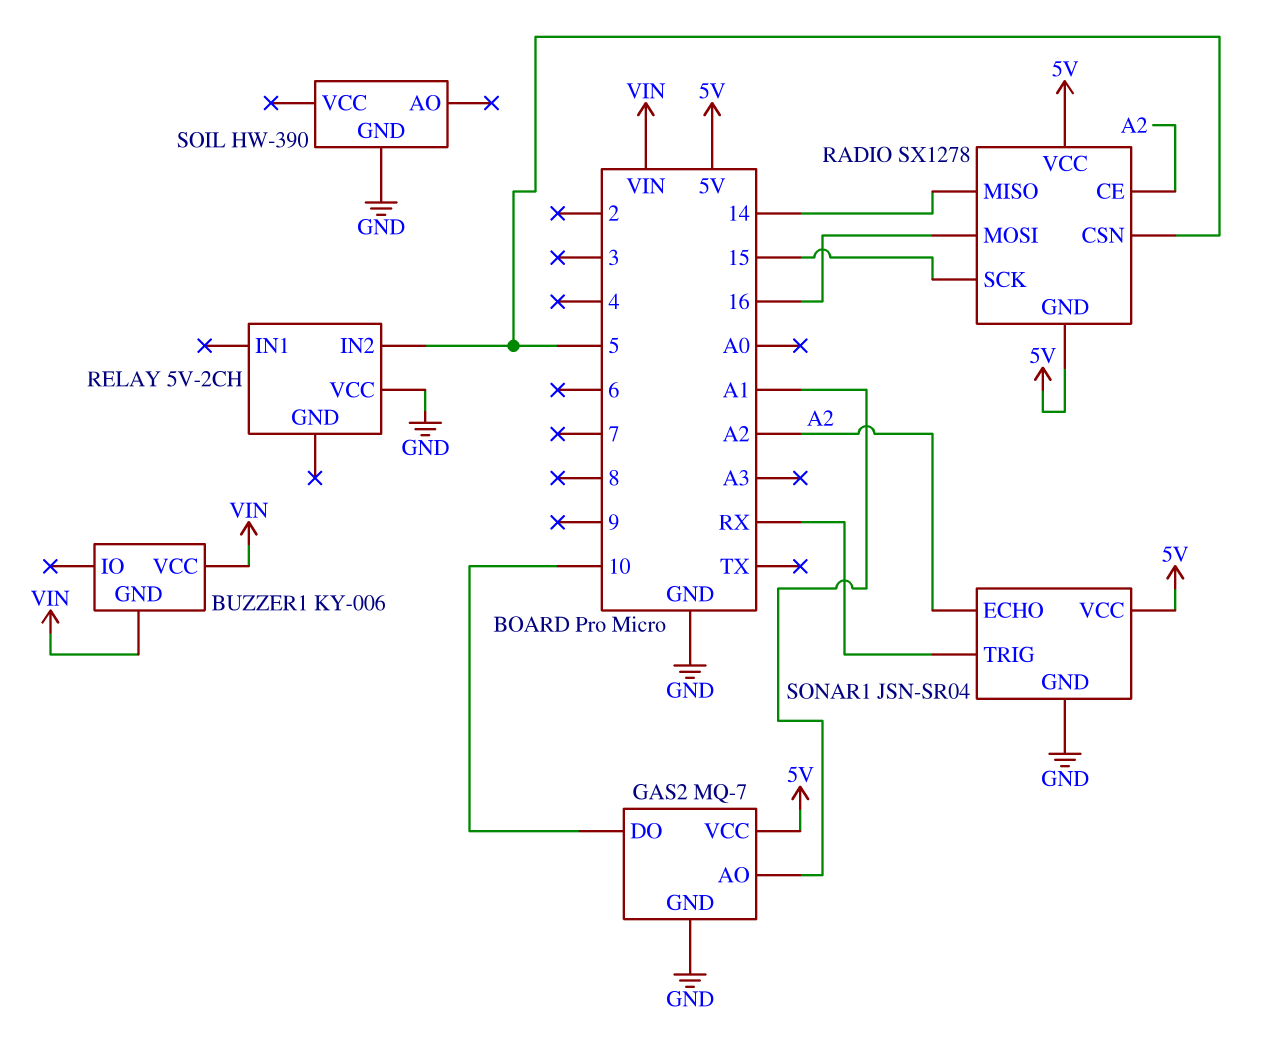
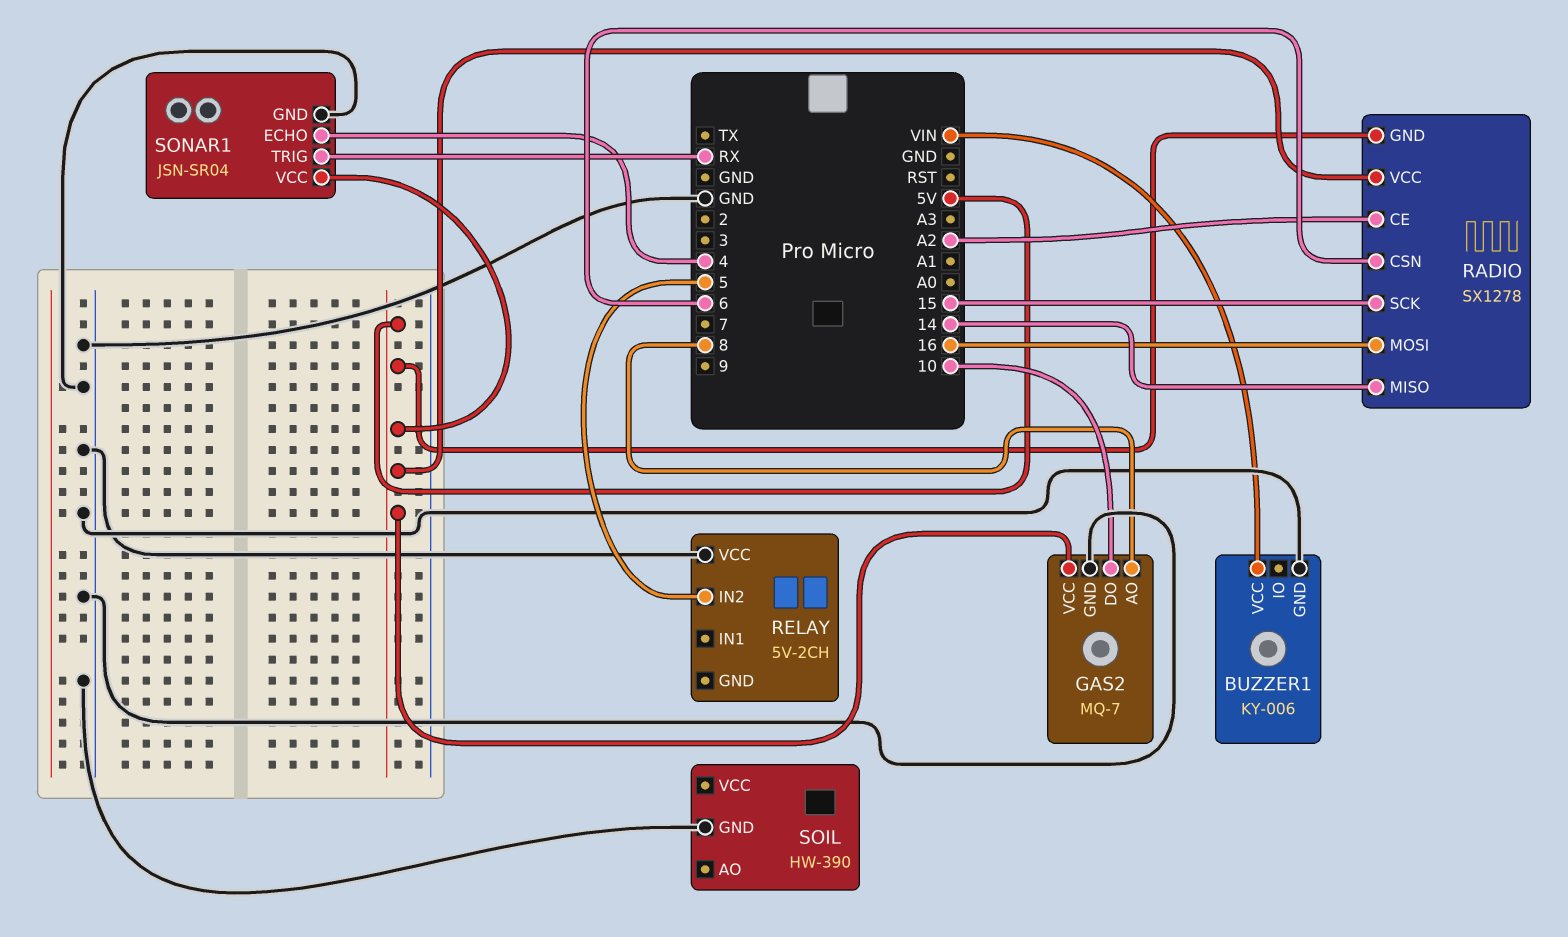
BUZZER1 pin GND: VIN -> GND
GAS2 pin AO: A1 -> 8
RADIO pin CSN: 5 -> 6
SONAR1 pin ECHO: A2 -> 4

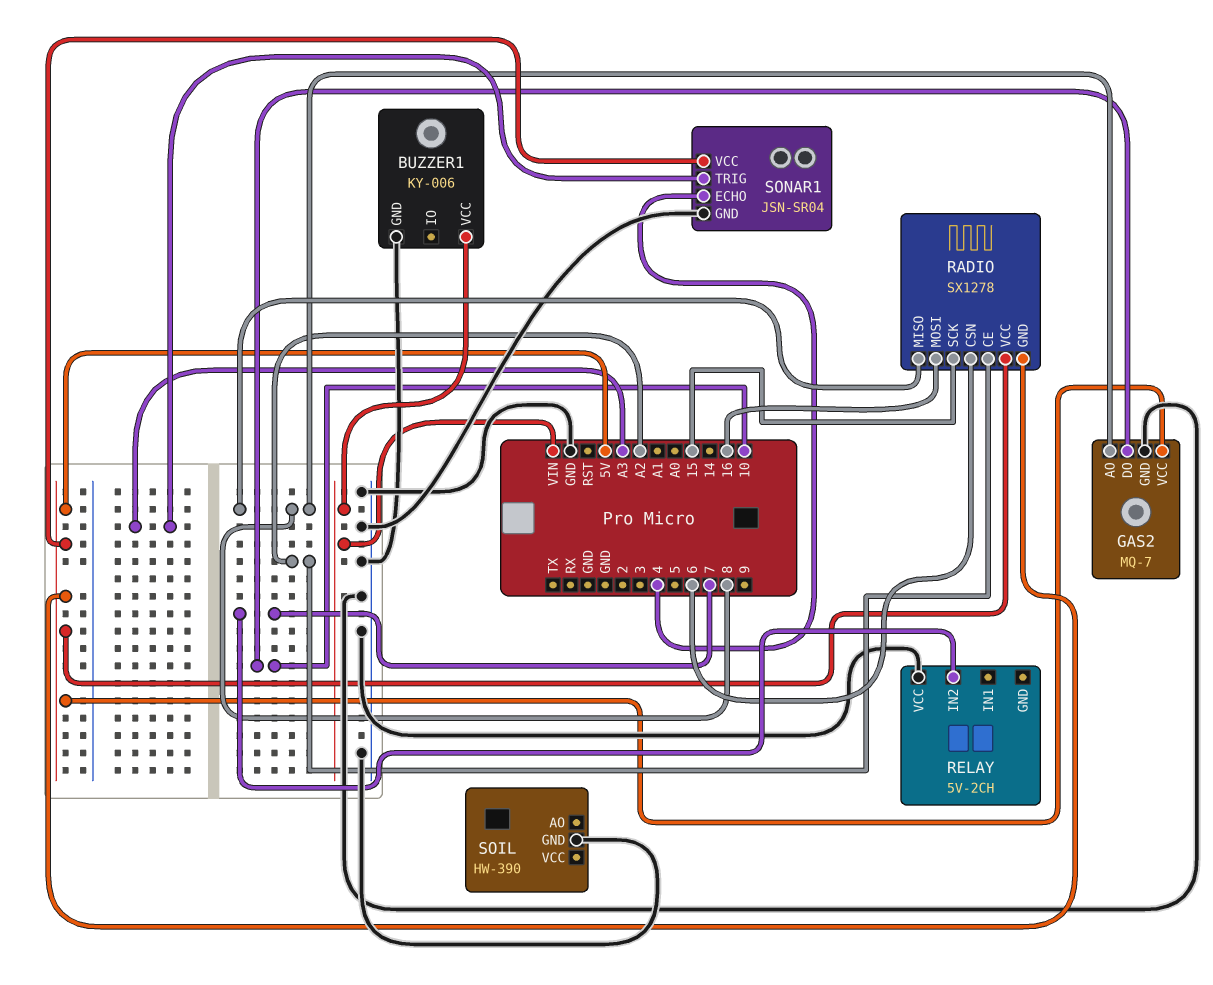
RADIO pin MISO: 14 -> 8
RELAY pin IN2: 5 -> 7
SONAR1 pin TRIG: RX -> A3

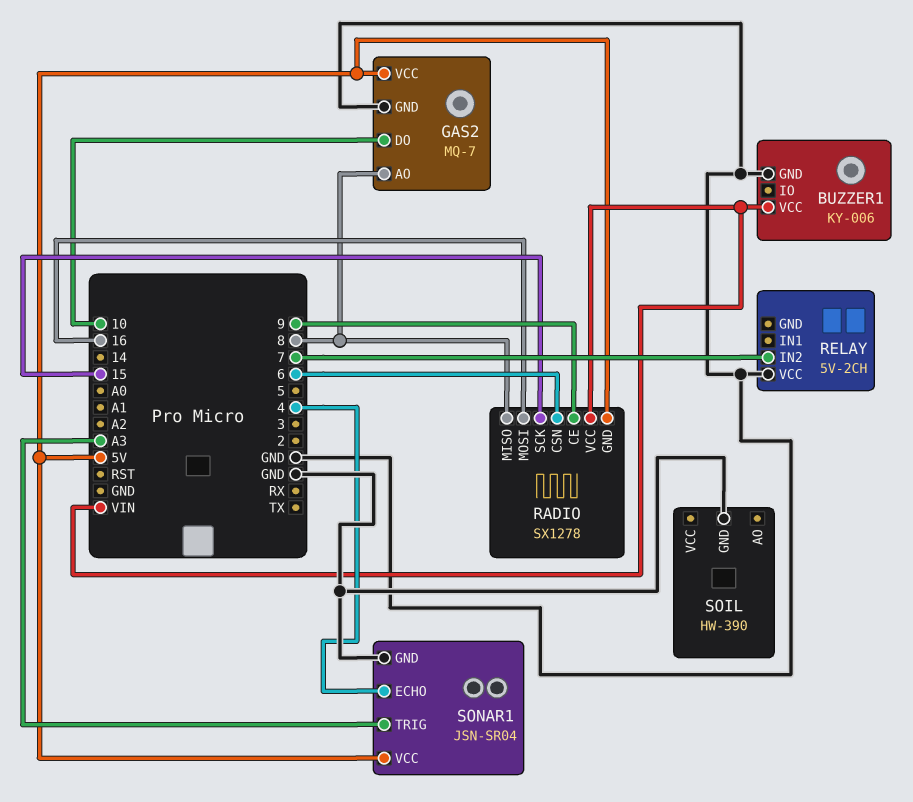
RADIO pin CE: A2 -> 9
RADIO pin VCC: 5V -> VIN

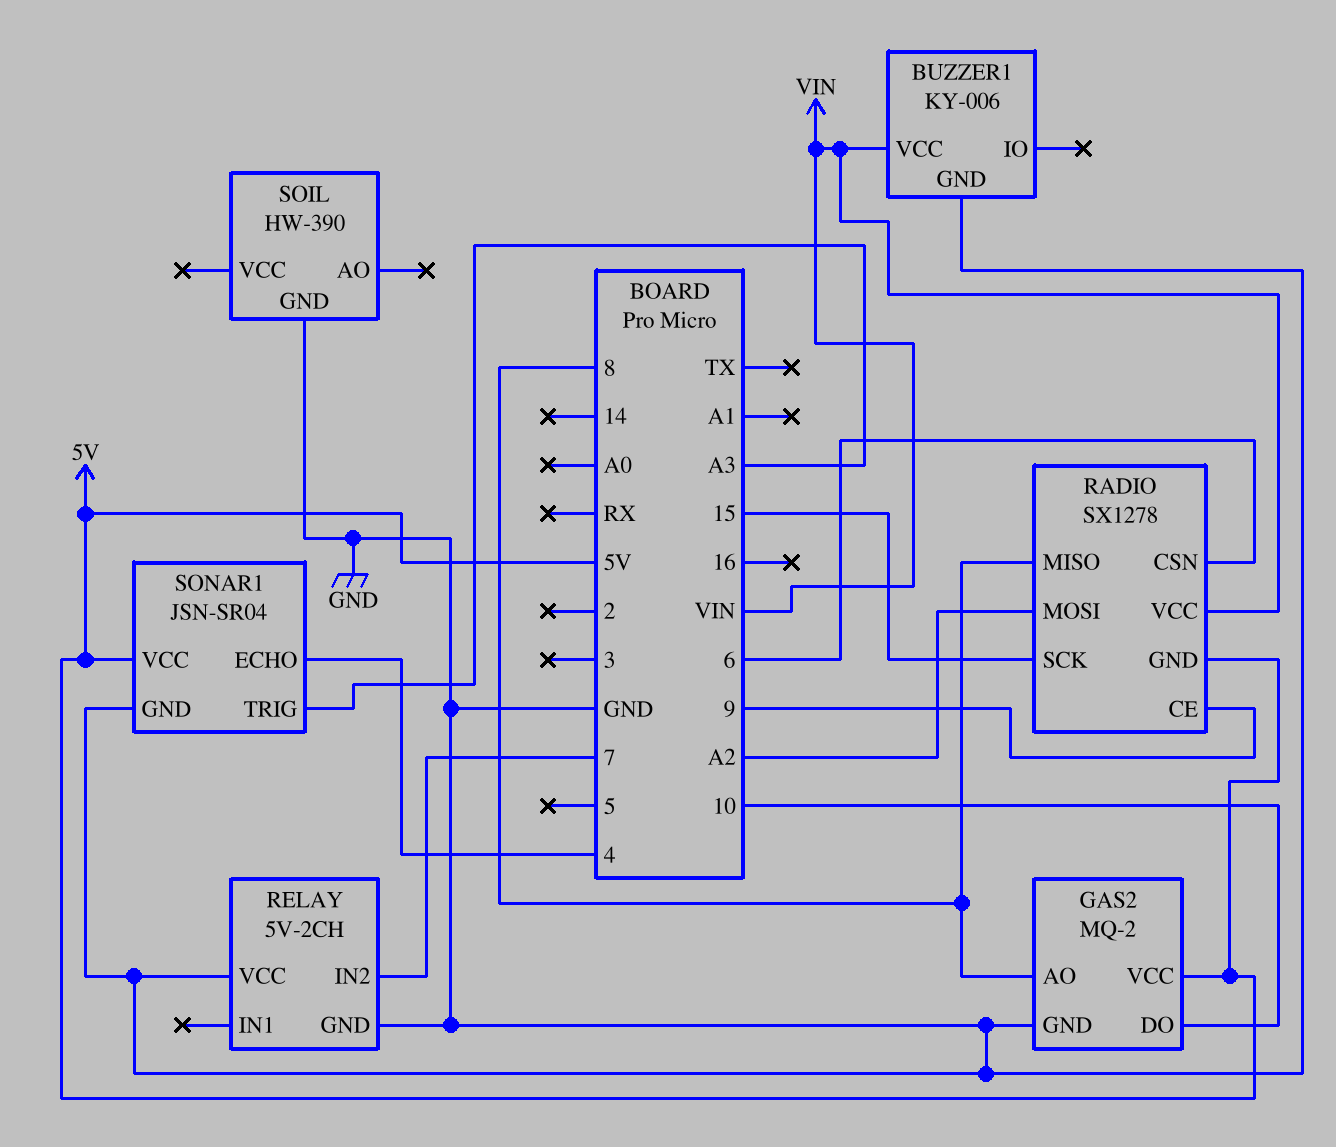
GAS2: MQ-7 -> MQ-2
RADIO pin MOSI: 16 -> A2
RELAY pin GND: none -> GND

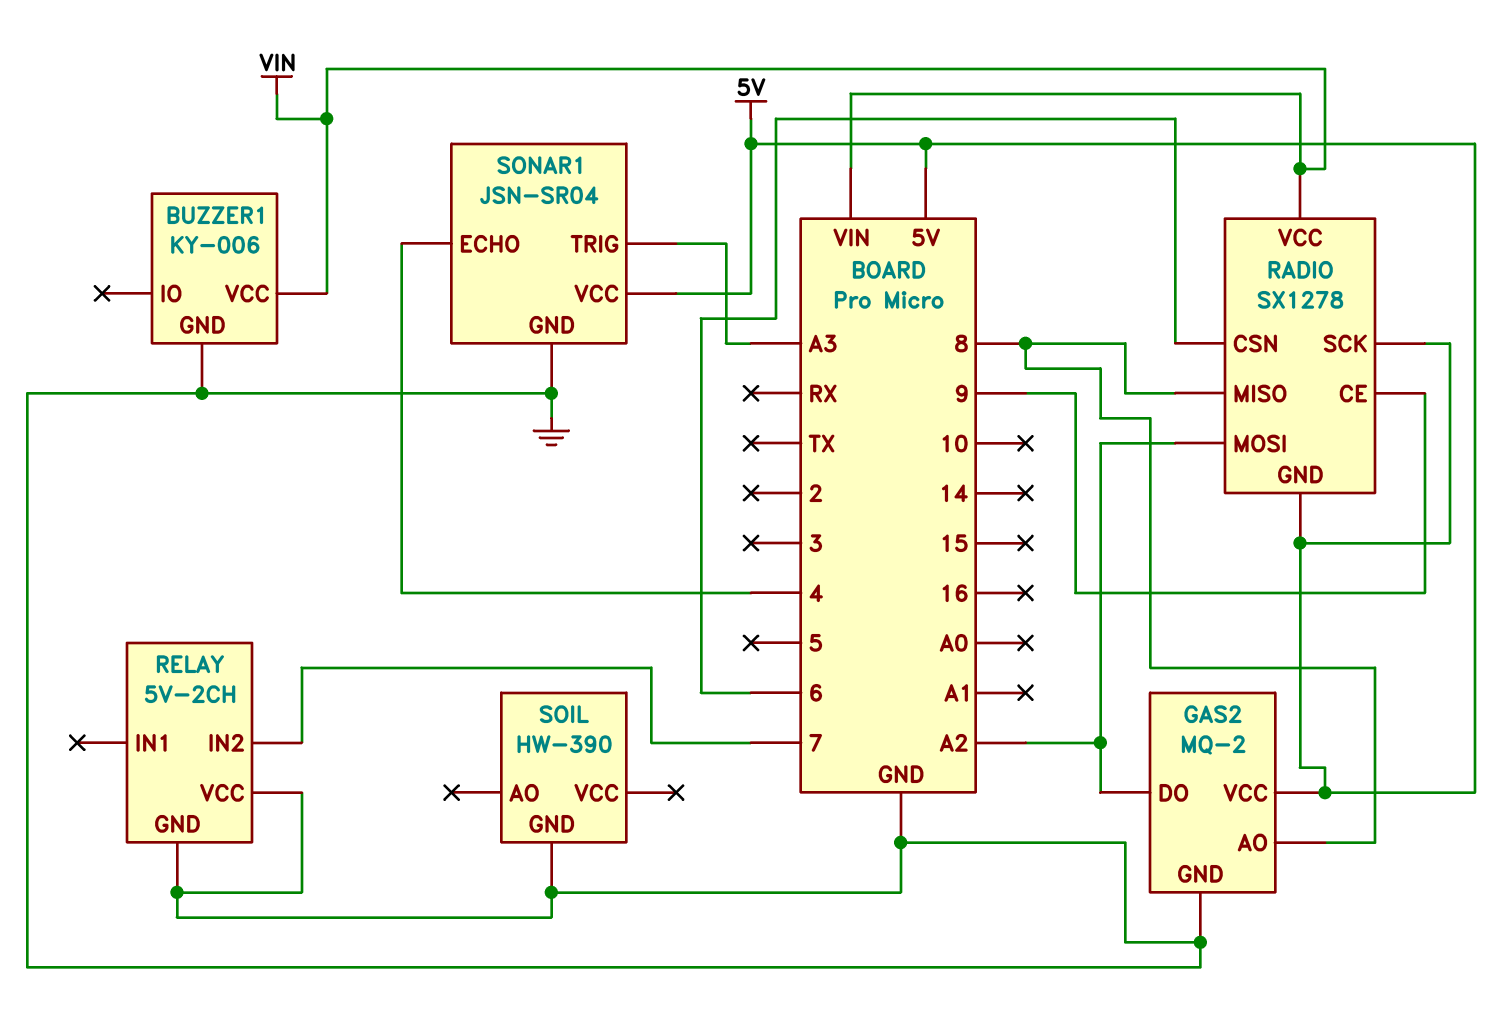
GAS2 pin DO: 10 -> A2
RADIO pin SCK: 15 -> 5V

